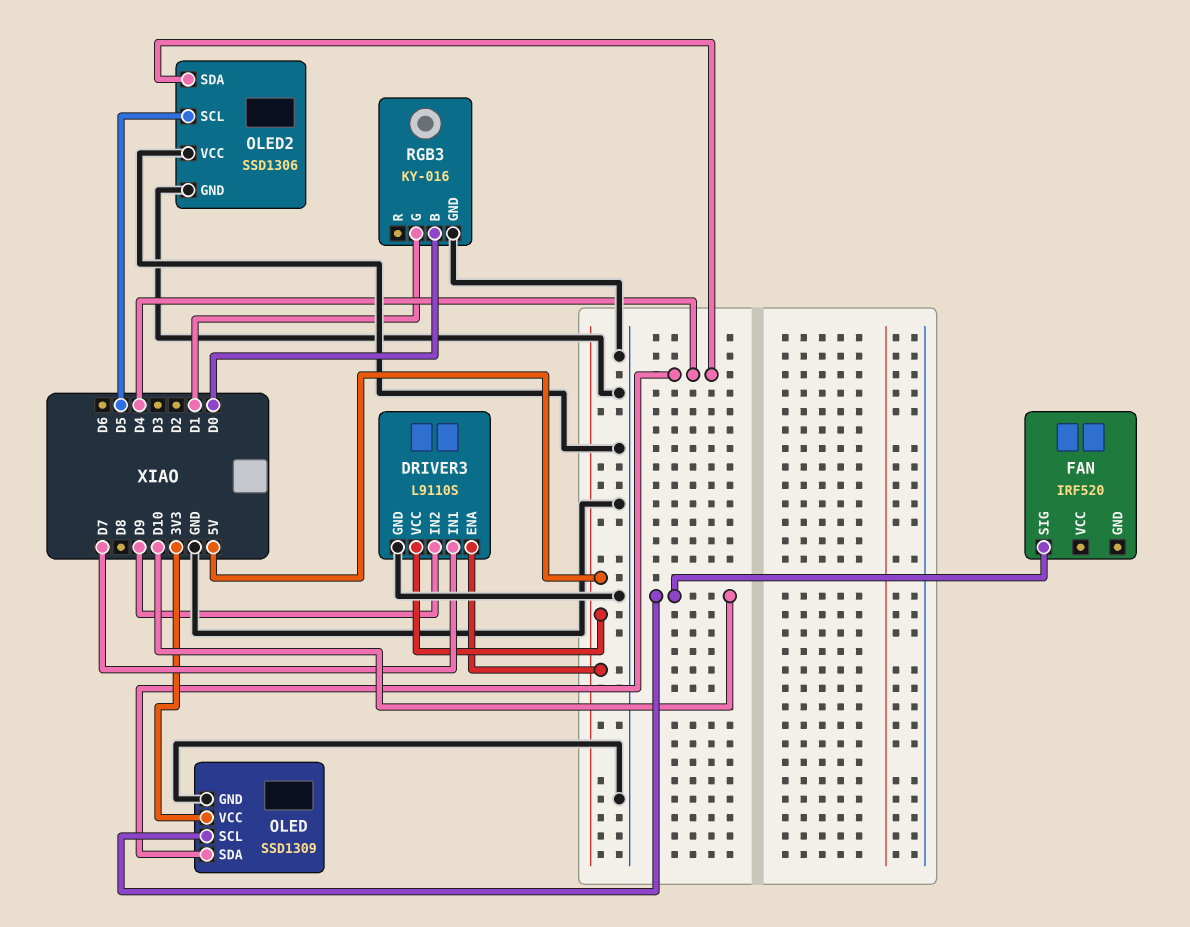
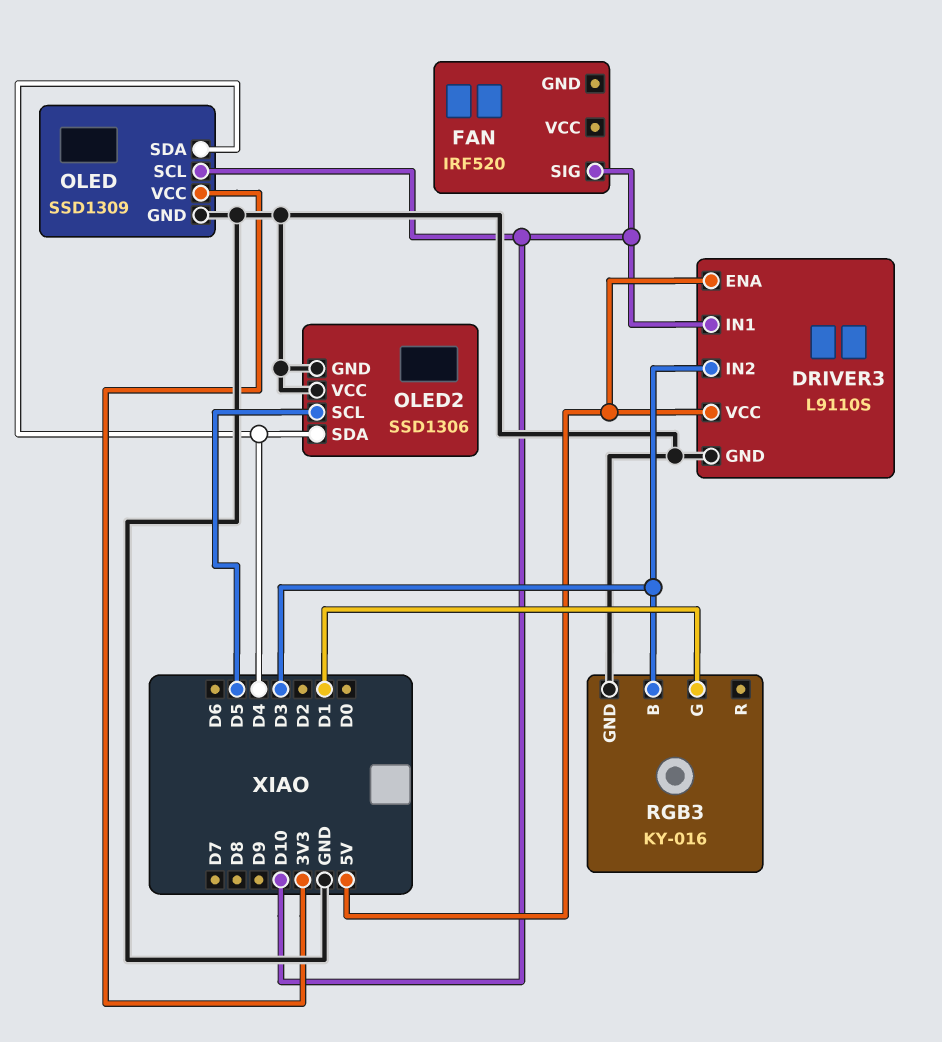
DRIVER3 pin IN1: D7 -> D10
DRIVER3 pin IN2: D9 -> D3
RGB3 pin B: D0 -> D3

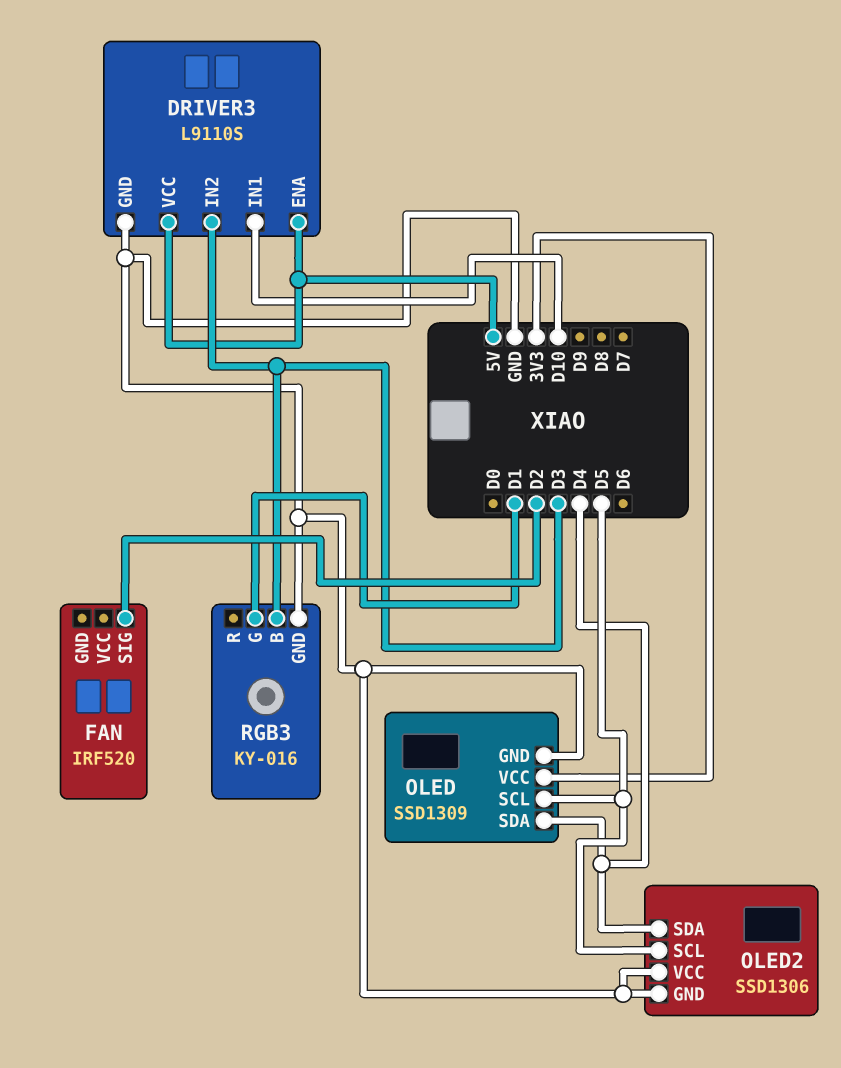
FAN pin SIG: D10 -> D2
OLED pin SCL: D10 -> D5

